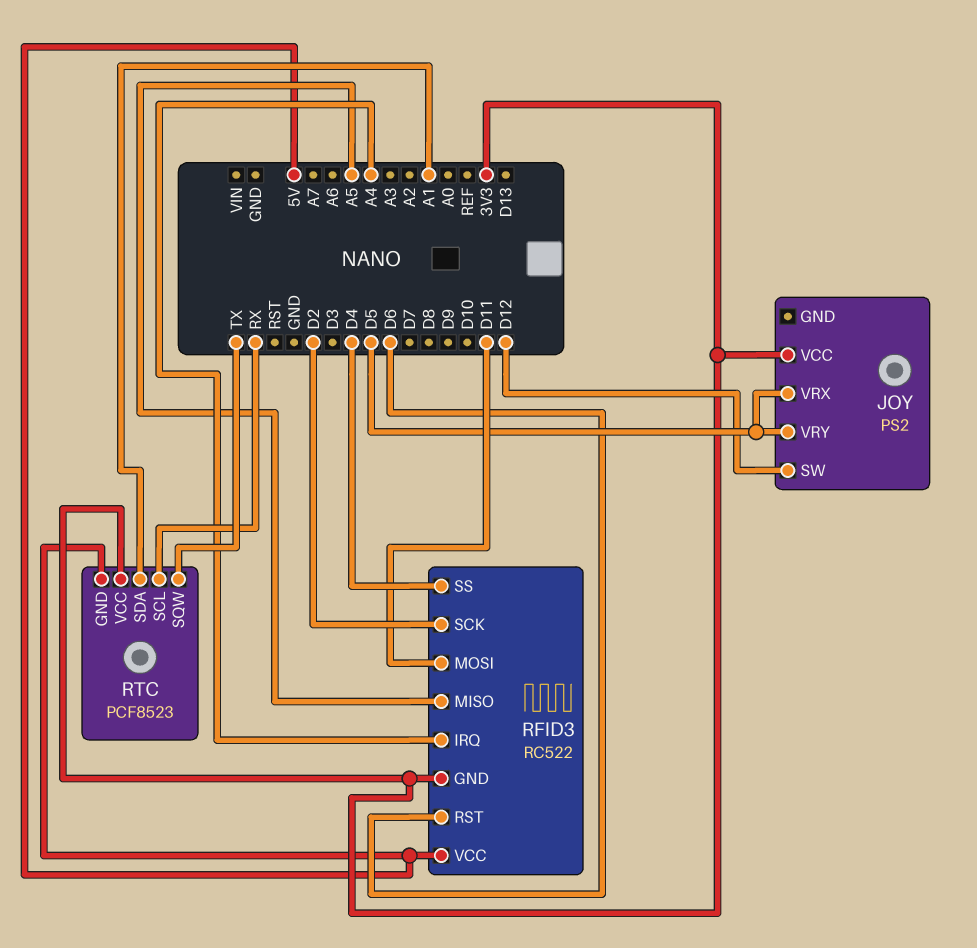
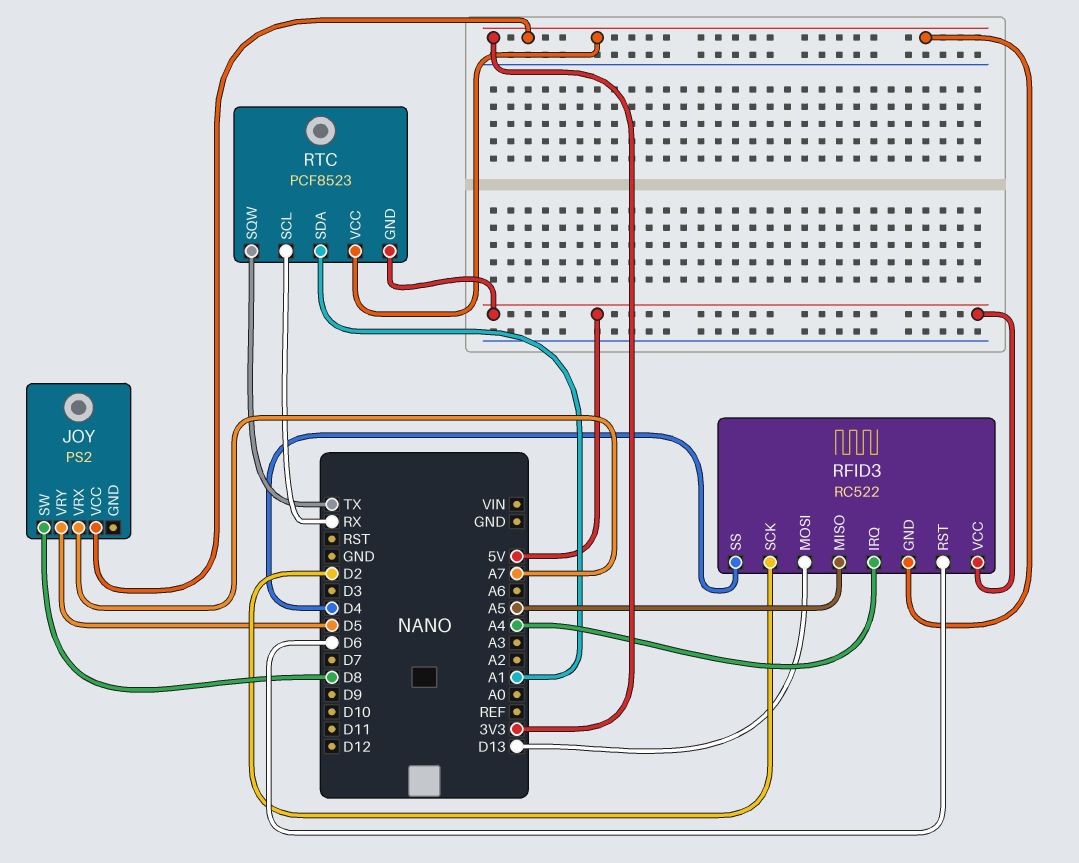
JOY pin SW: D12 -> D8
JOY pin VRX: D5 -> A7
RFID3 pin MOSI: D11 -> D13

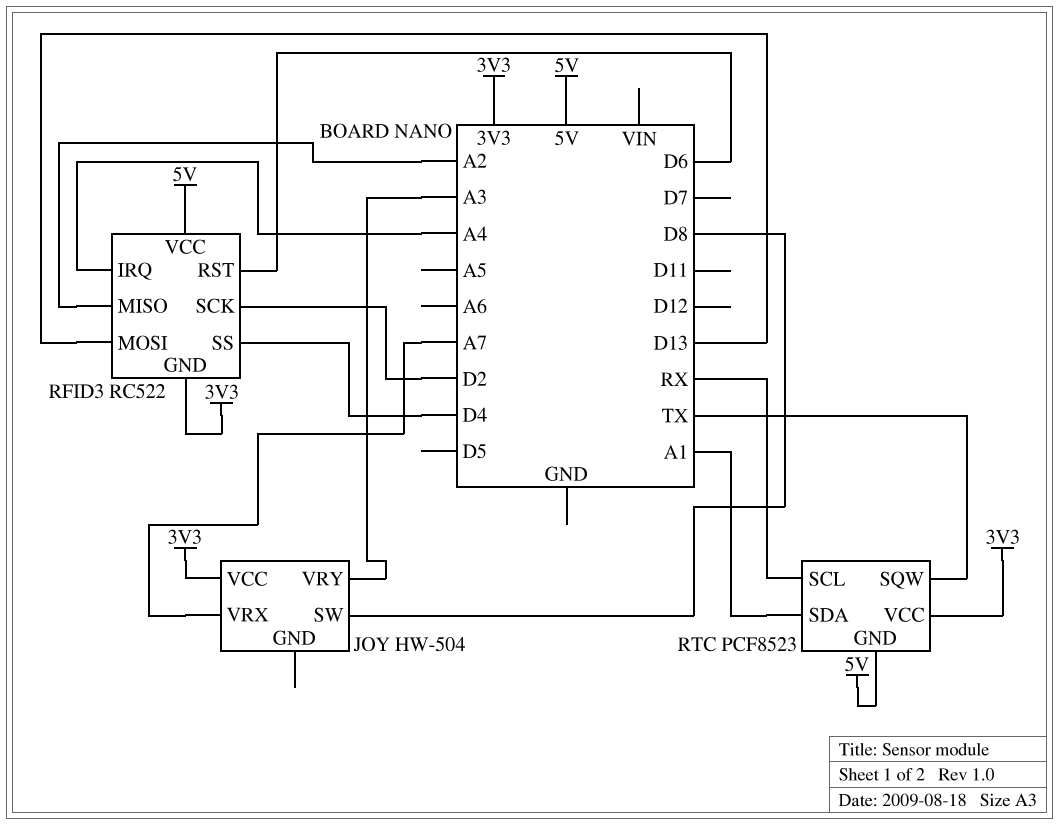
JOY: PS2 -> HW-504
JOY pin VRY: D5 -> A3
RFID3 pin MISO: A5 -> A2

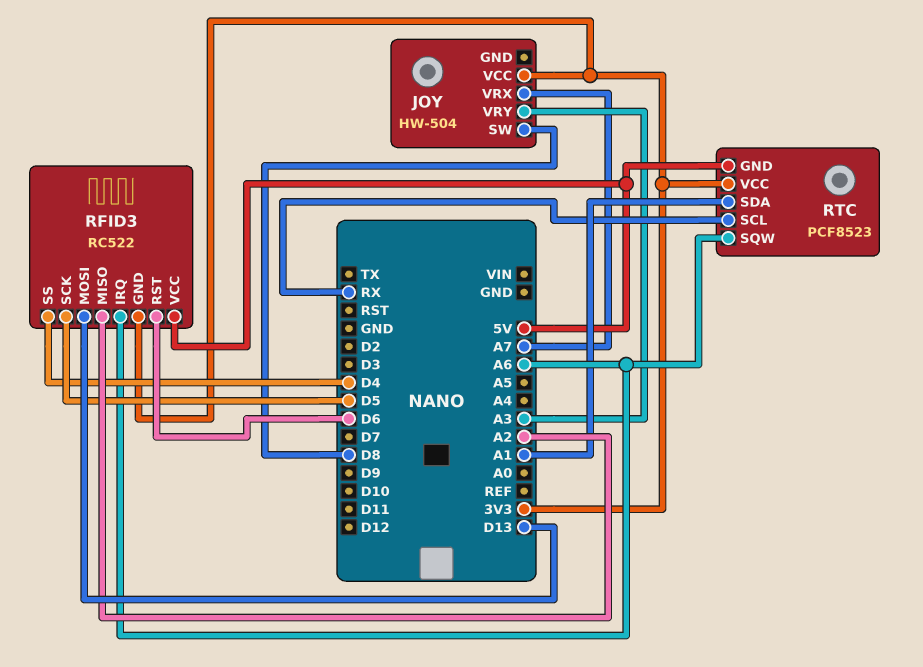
RFID3 pin IRQ: A4 -> A6
RFID3 pin SCK: D2 -> D5
RTC pin SQW: TX -> A6

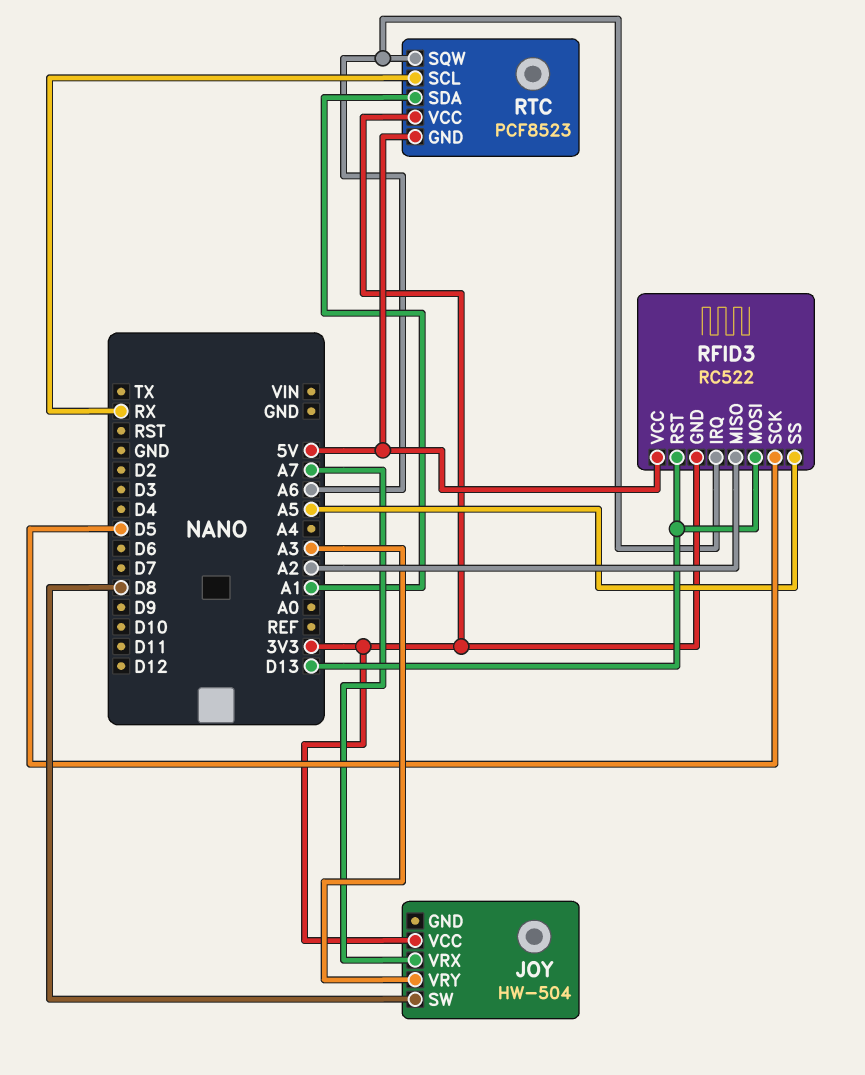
RFID3 pin RST: D6 -> D13
RFID3 pin SS: D4 -> A5

